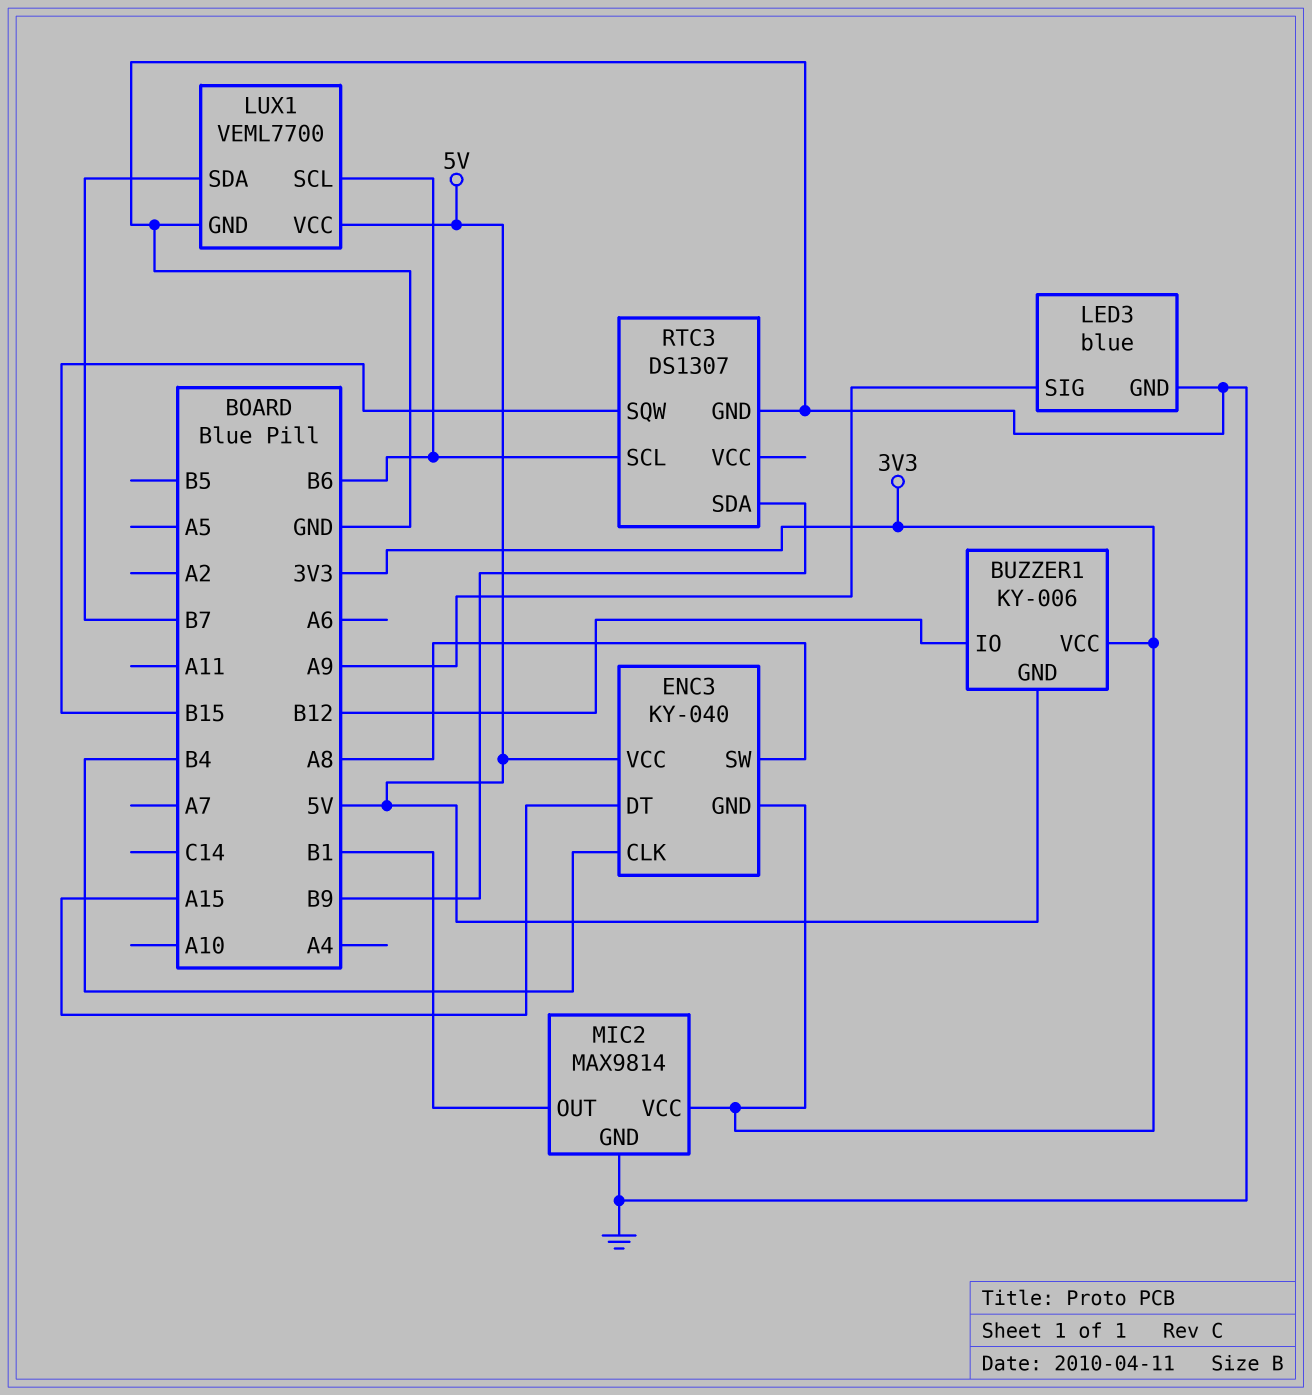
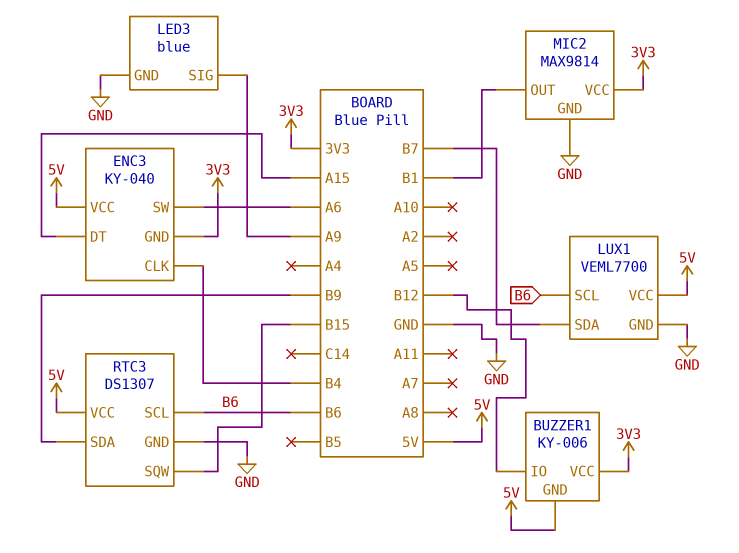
ENC3 pin SW: A8 -> A6
RTC3 pin VCC: none -> 5V

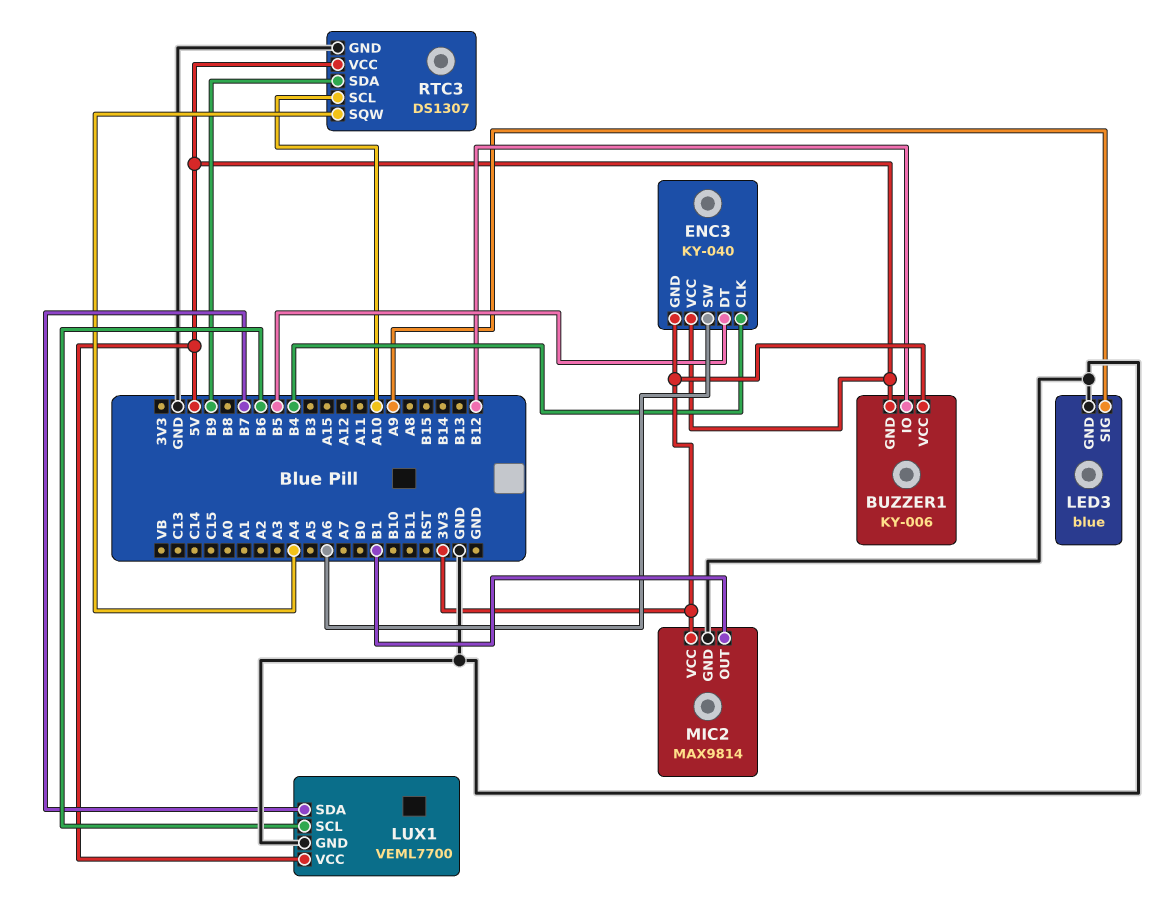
ENC3 pin DT: A15 -> B5
RTC3 pin SCL: B6 -> A10
RTC3 pin SQW: B15 -> A4

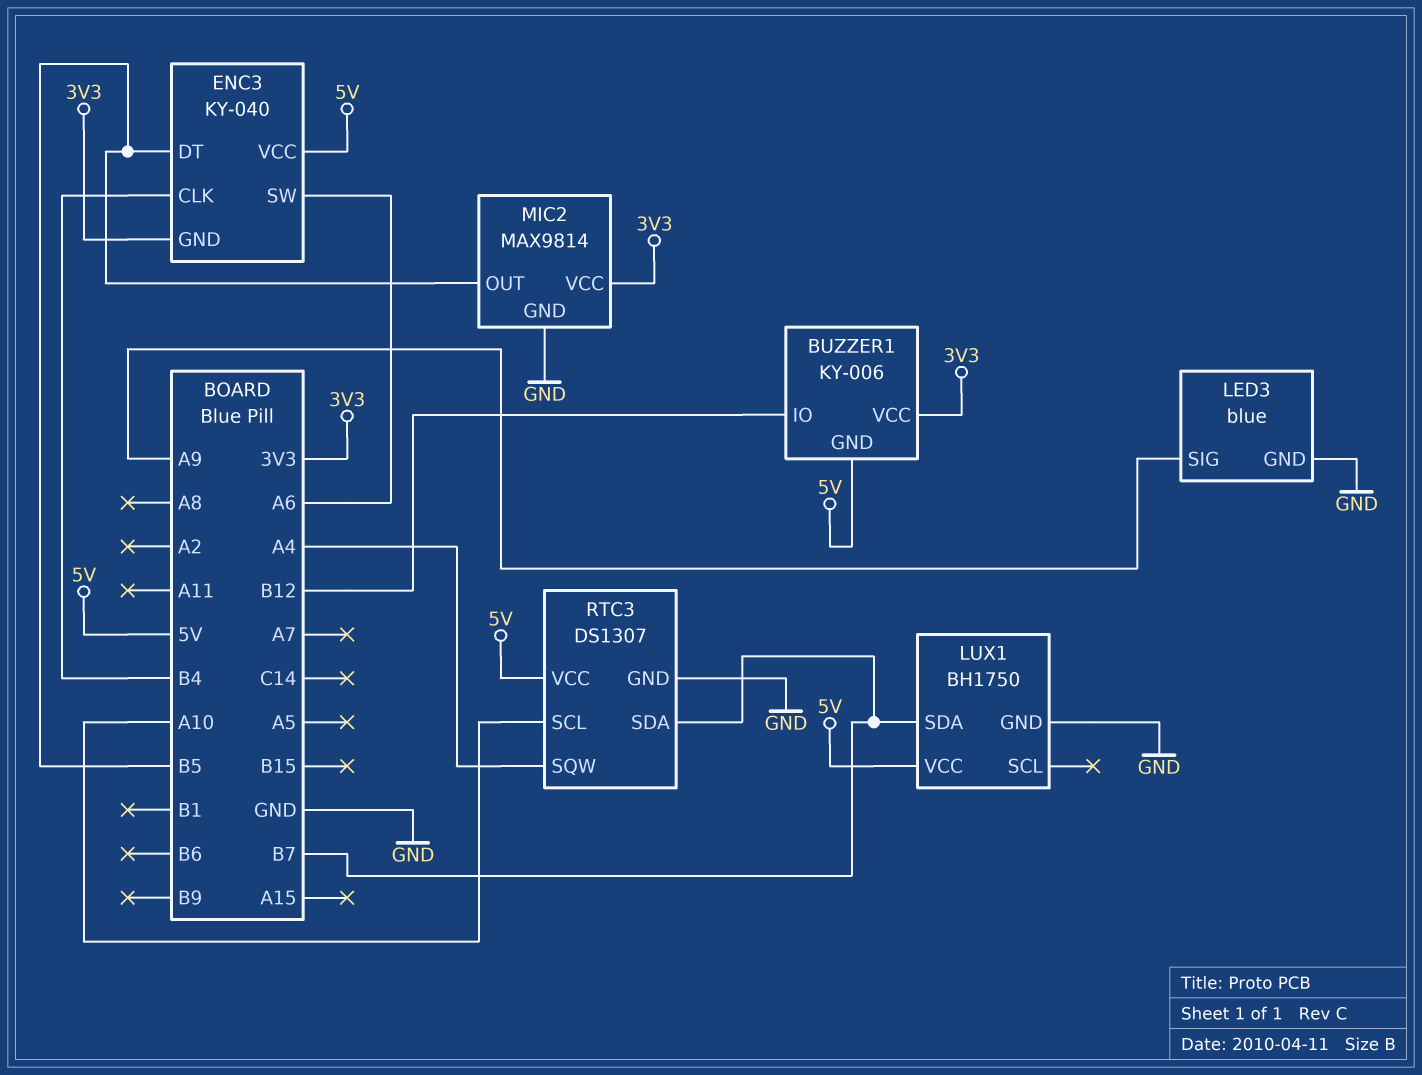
LUX1: VEML7700 -> BH1750
LUX1 pin SCL: B6 -> none
MIC2 pin OUT: B1 -> B5
RTC3 pin SDA: B9 -> B7

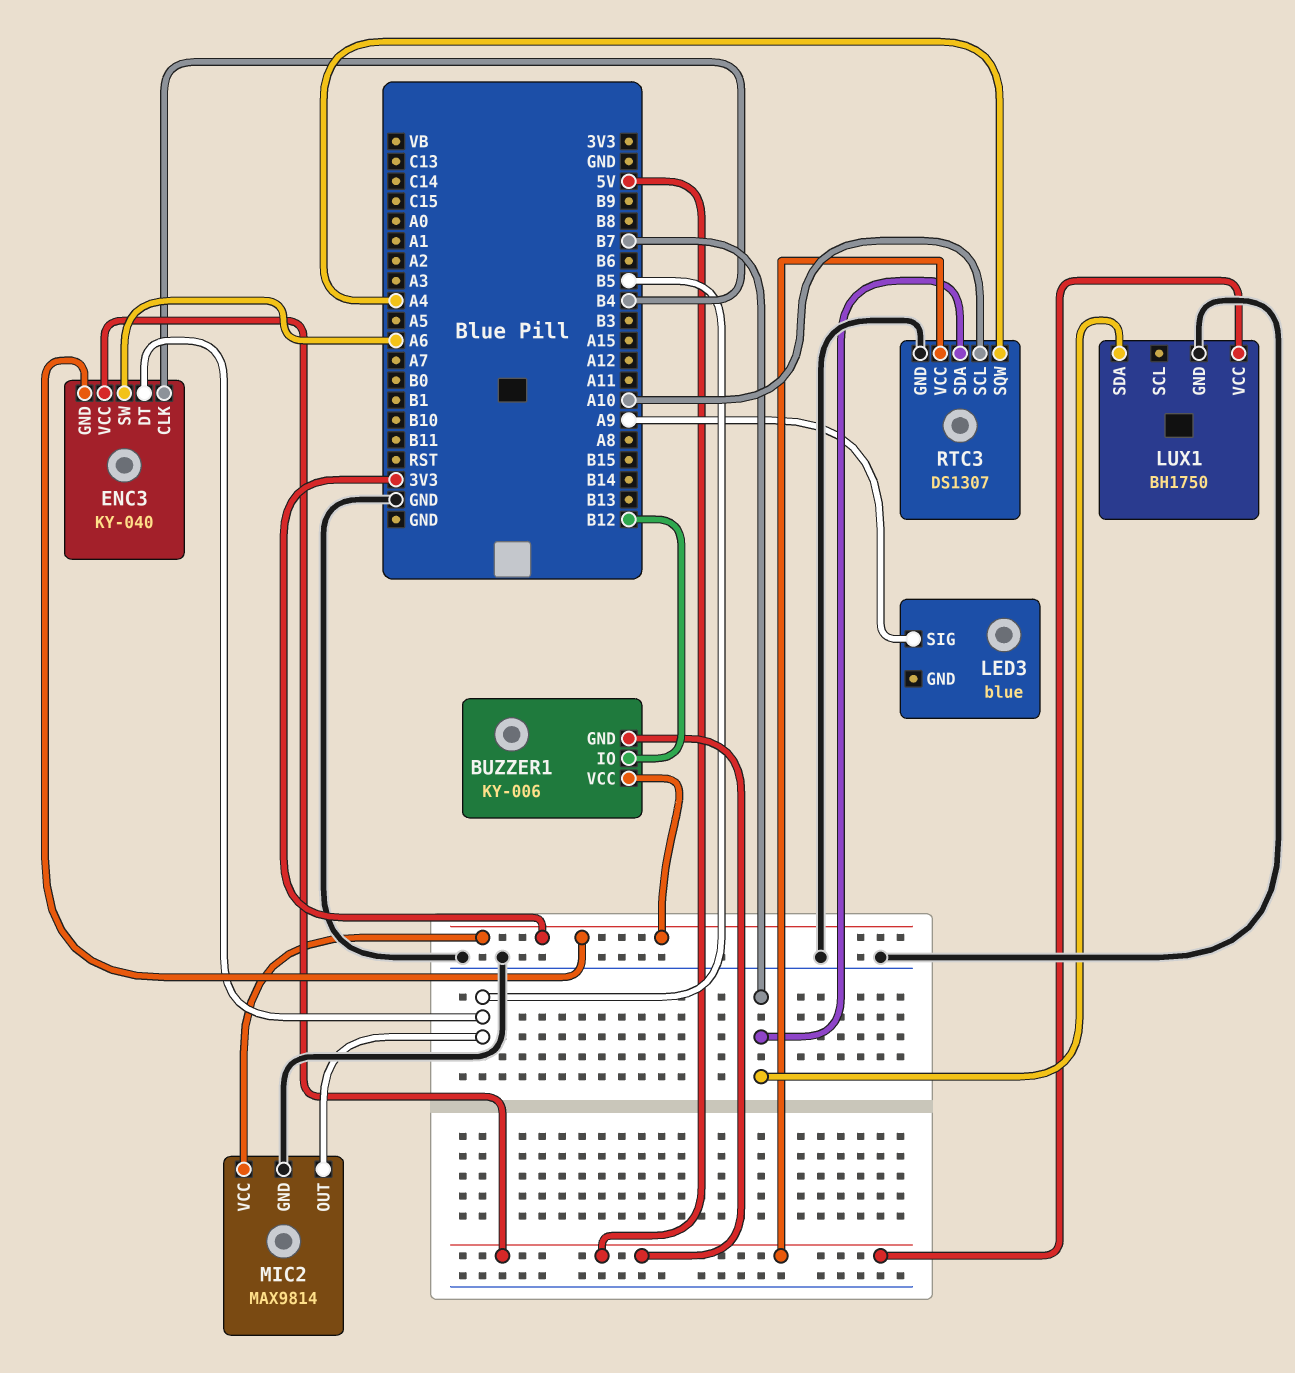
LED3 pin GND: GND -> none

